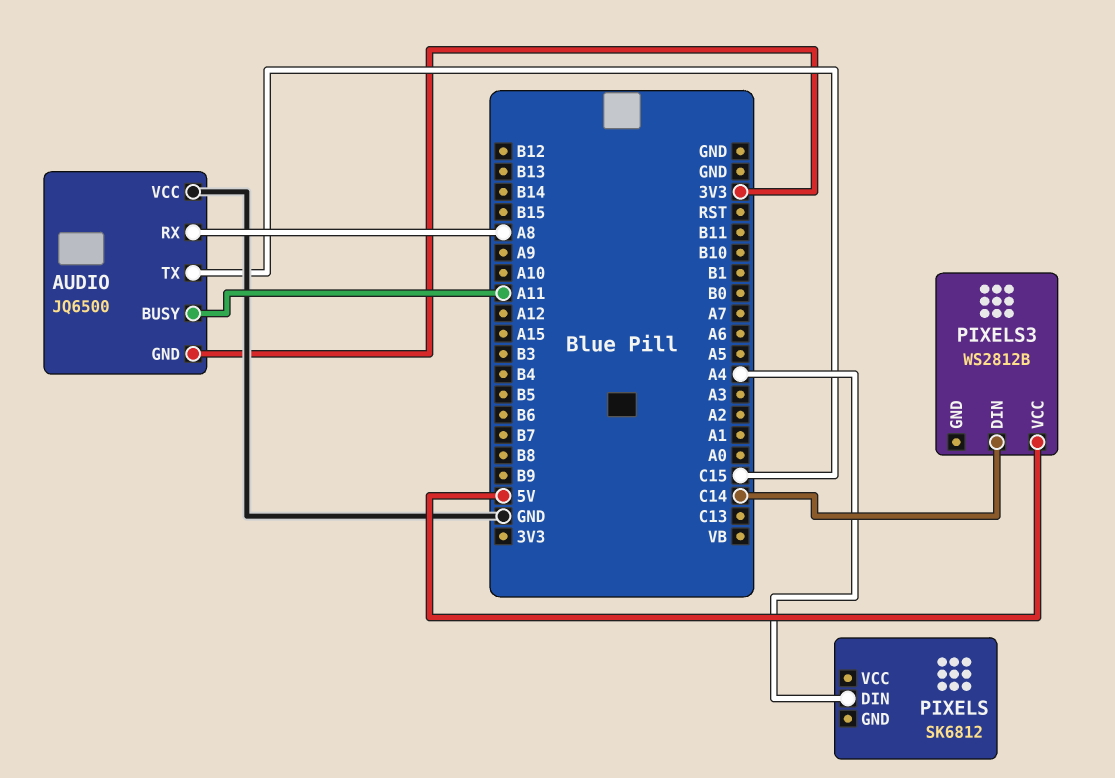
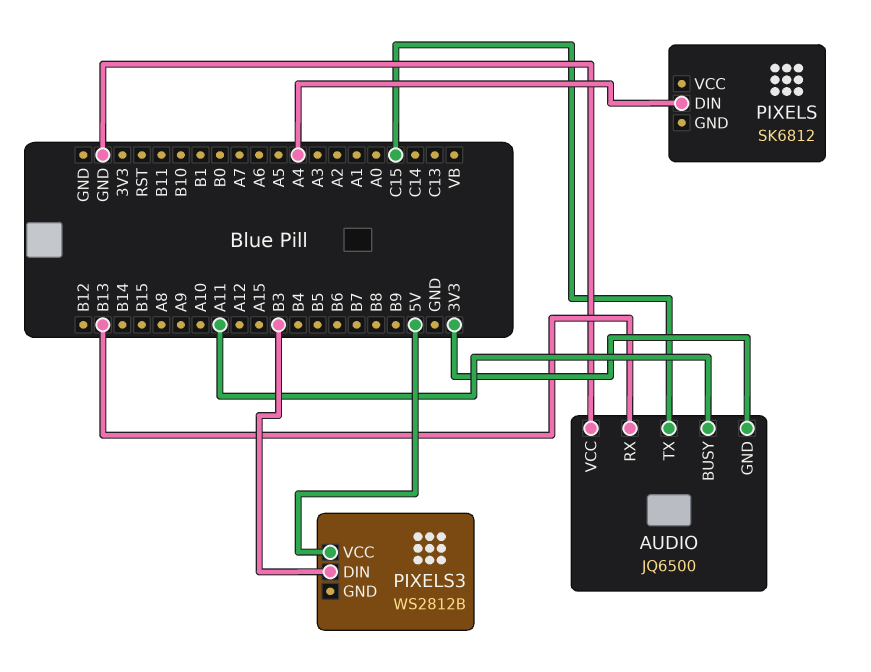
AUDIO pin RX: A8 -> B13
PIXELS3 pin DIN: C14 -> B3

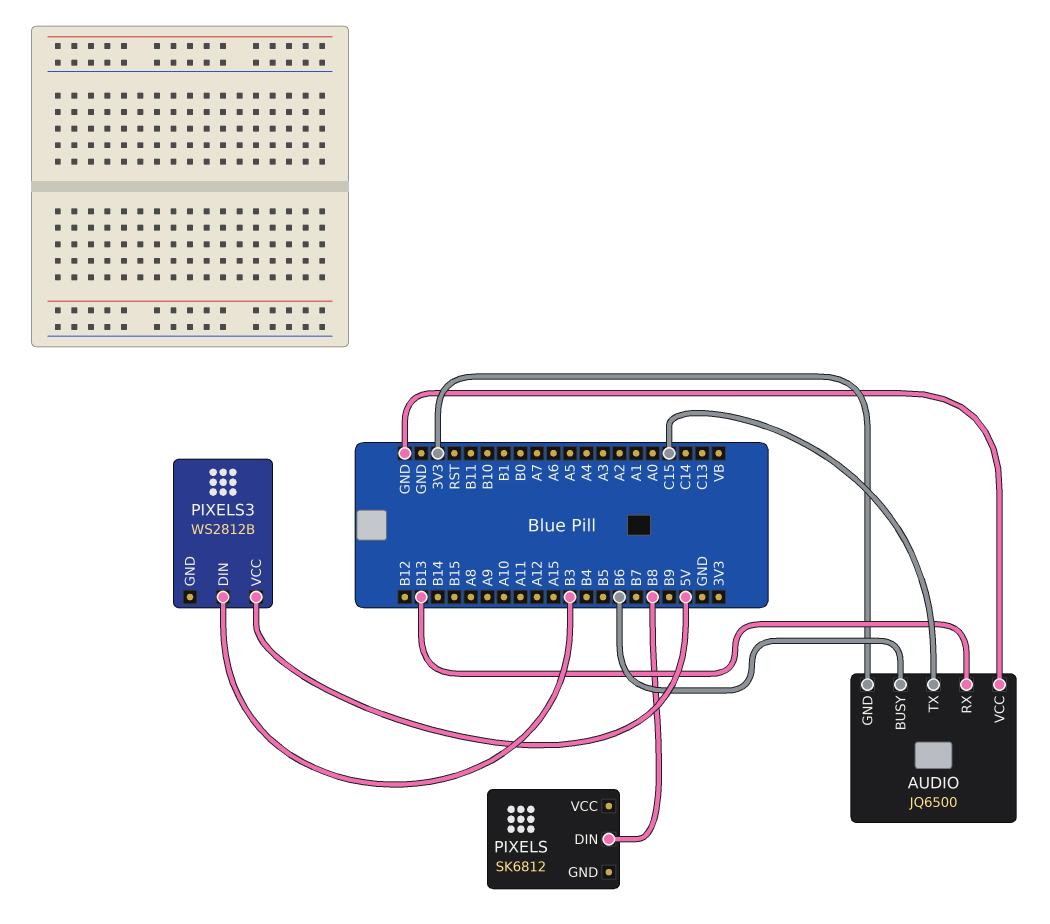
AUDIO pin BUSY: A11 -> B6
PIXELS pin DIN: A4 -> B8

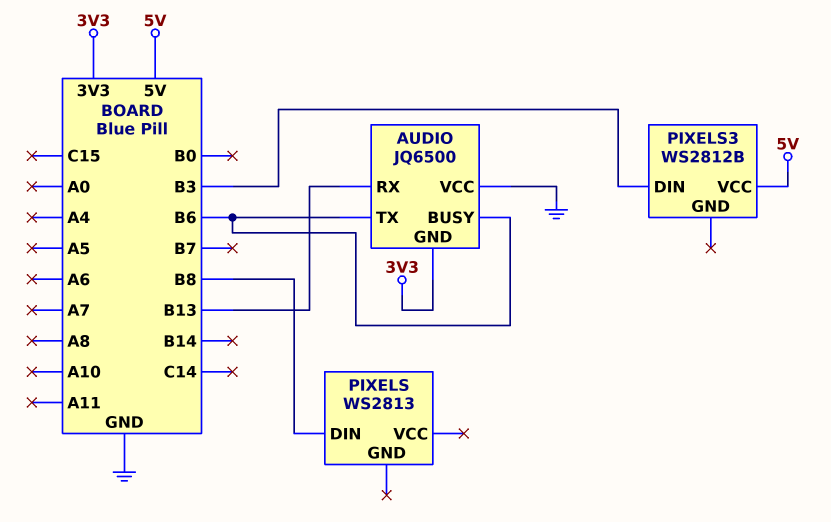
AUDIO pin TX: C15 -> B6
PIXELS: SK6812 -> WS2813

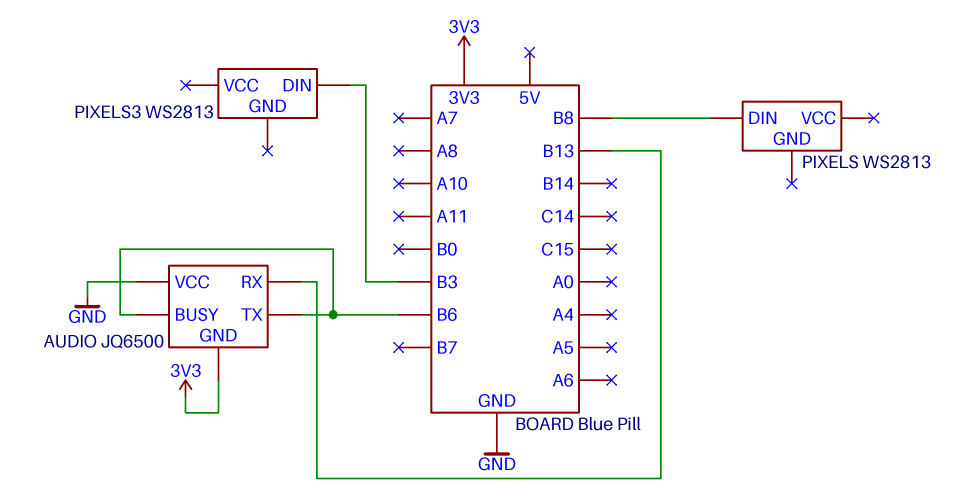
PIXELS3: WS2812B -> WS2813
PIXELS3 pin VCC: 5V -> none

